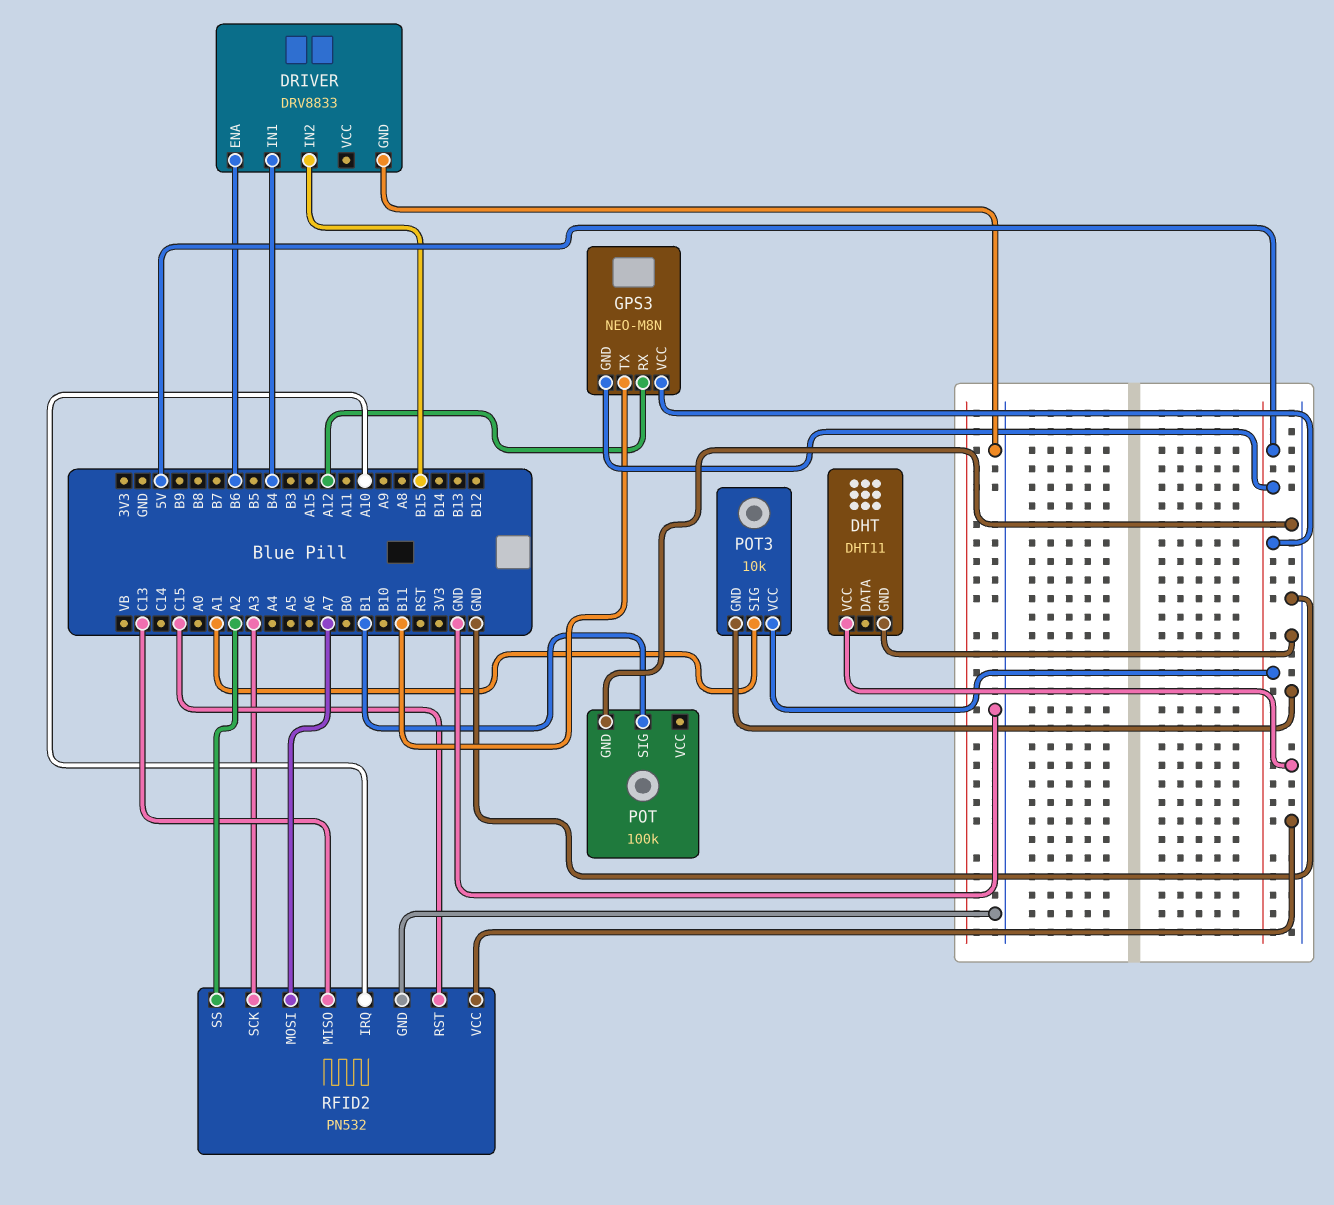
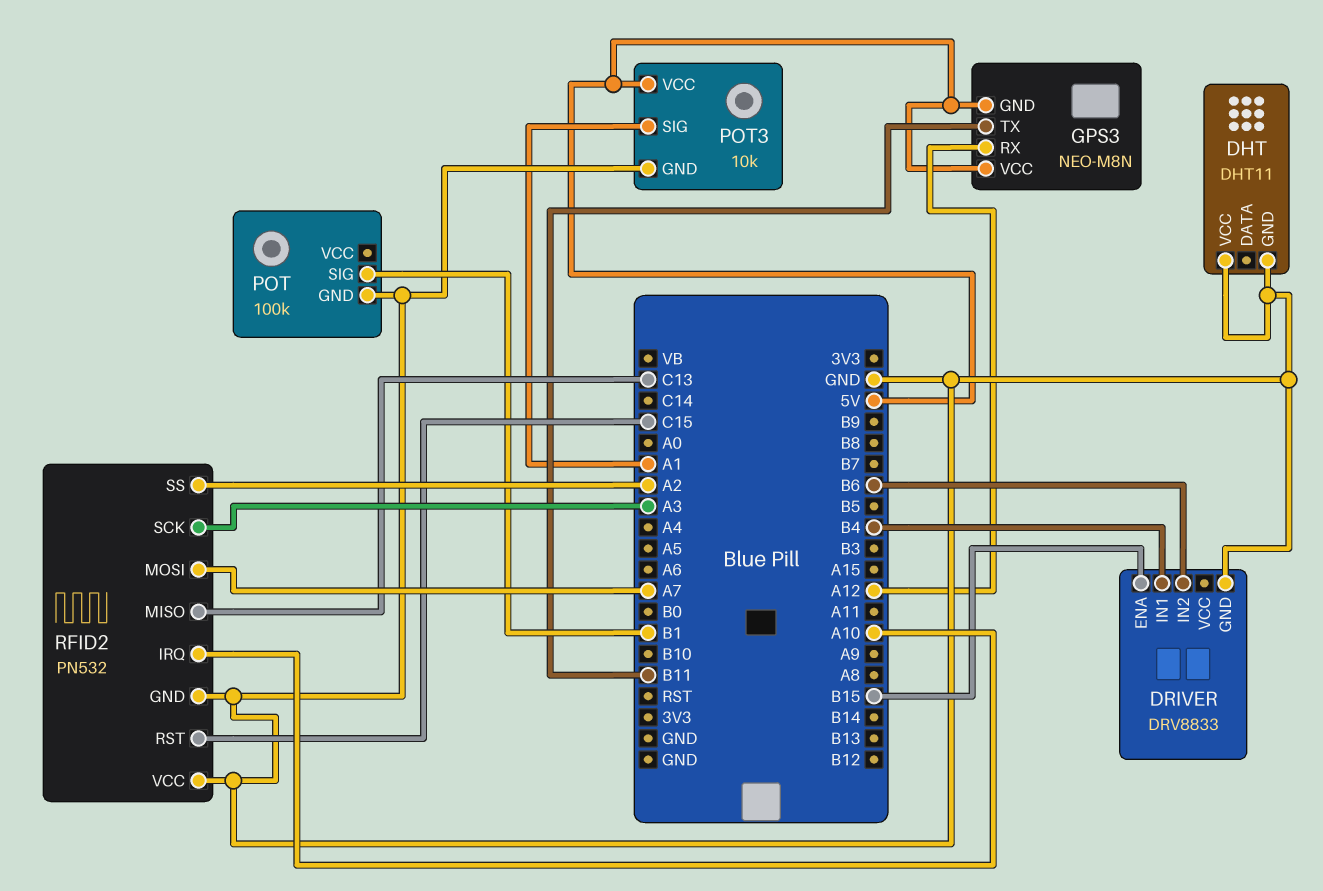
DRIVER pin ENA: B6 -> B15
DRIVER pin IN2: B15 -> B6

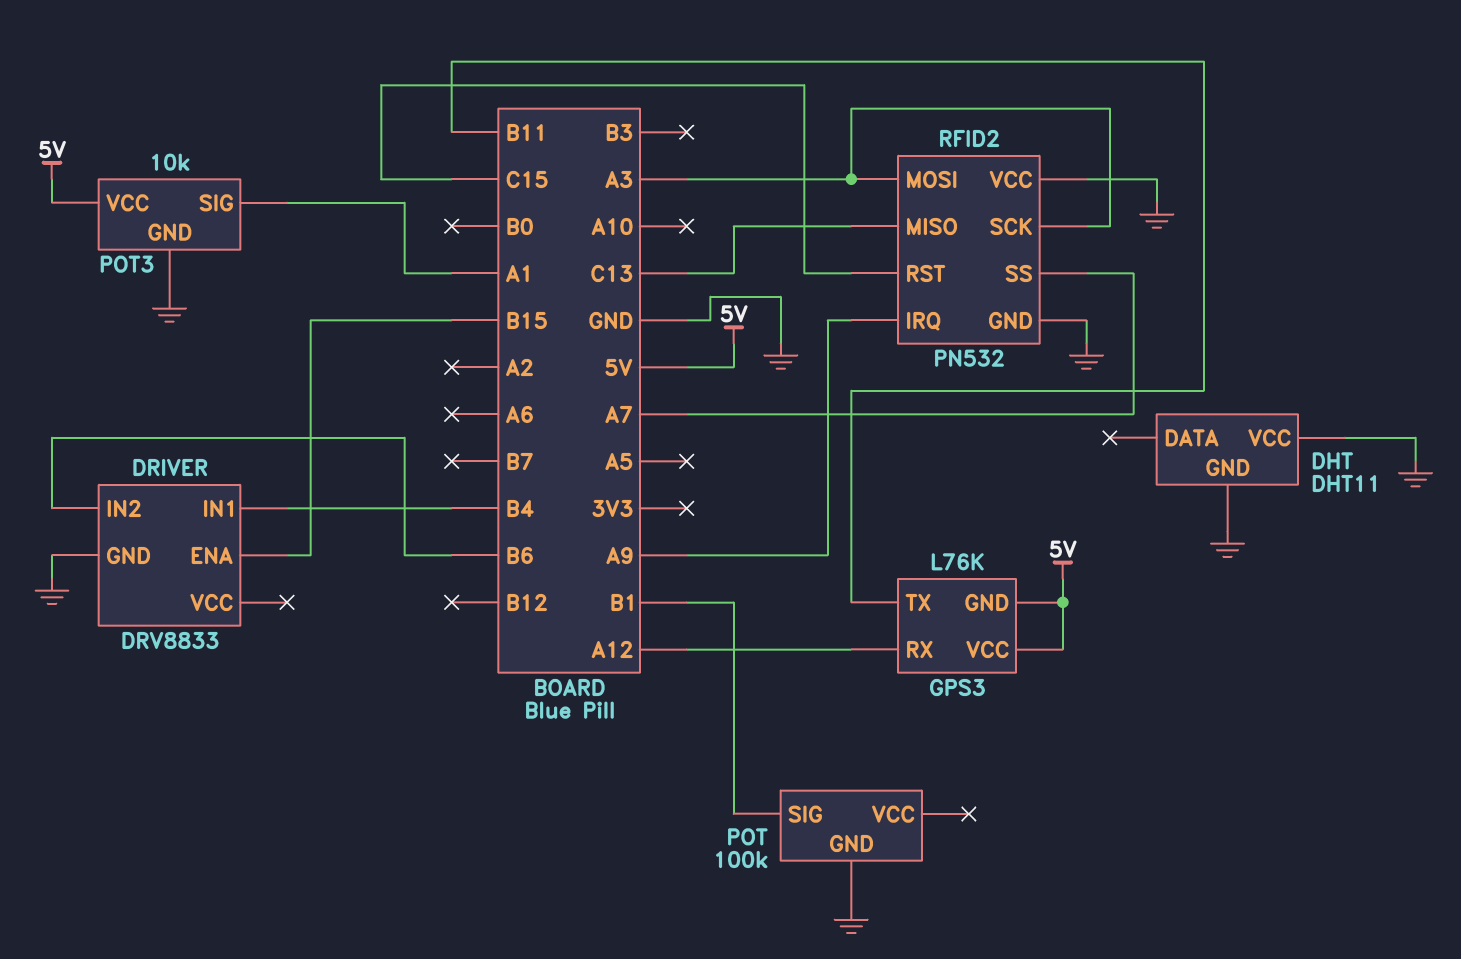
GPS3: NEO-M8N -> L76K
RFID2 pin IRQ: A10 -> A9
RFID2 pin MOSI: A7 -> A3
RFID2 pin SS: A2 -> A7

